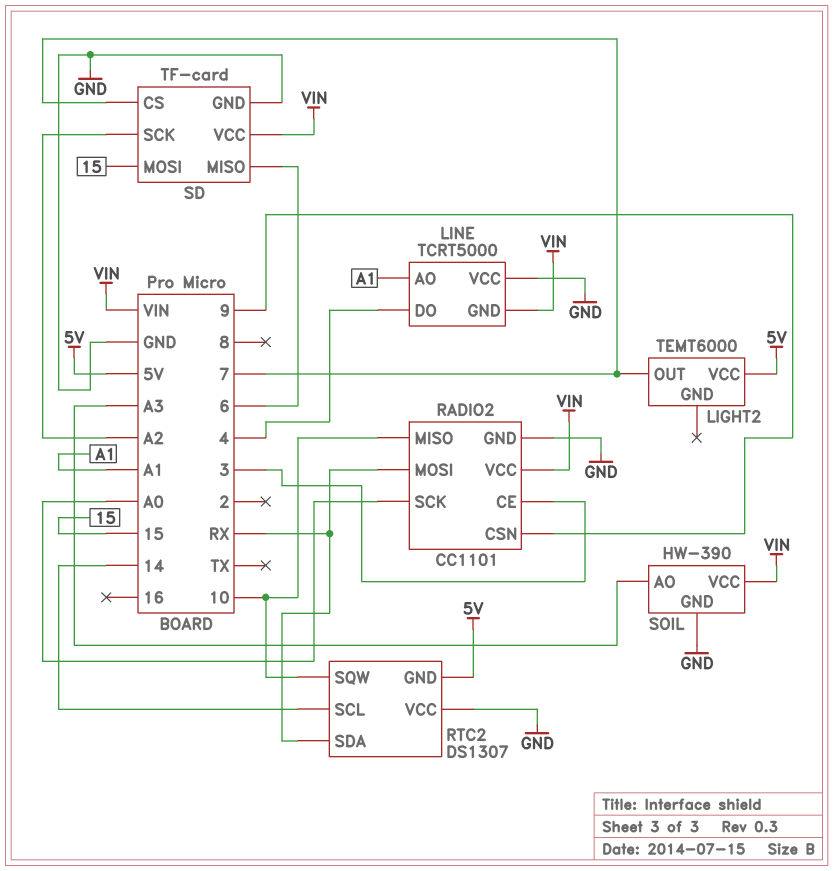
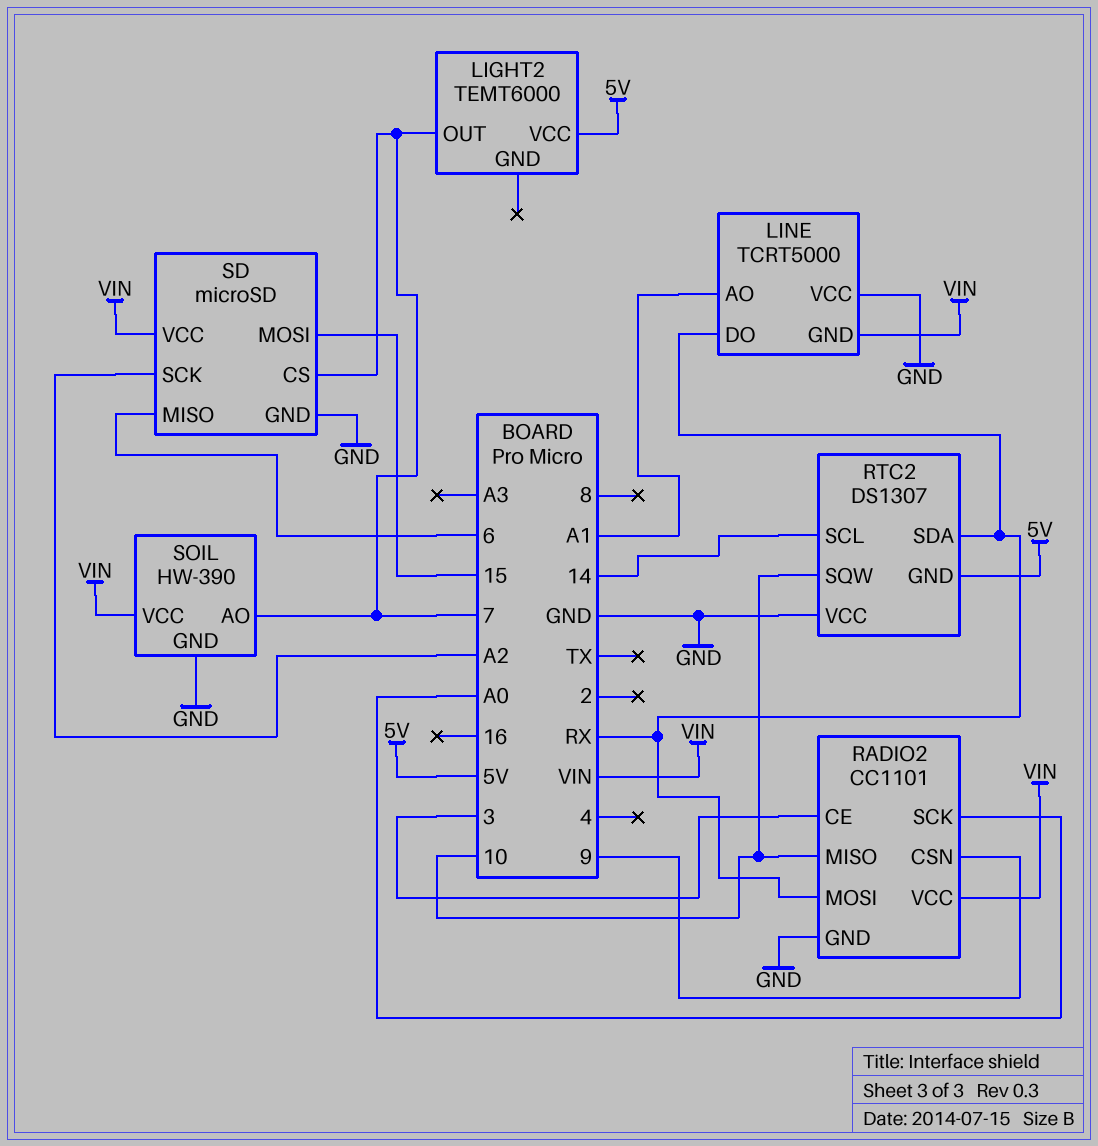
LINE pin DO: 4 -> RX
SD: TF-card -> microSD
SOIL pin AO: A3 -> 7

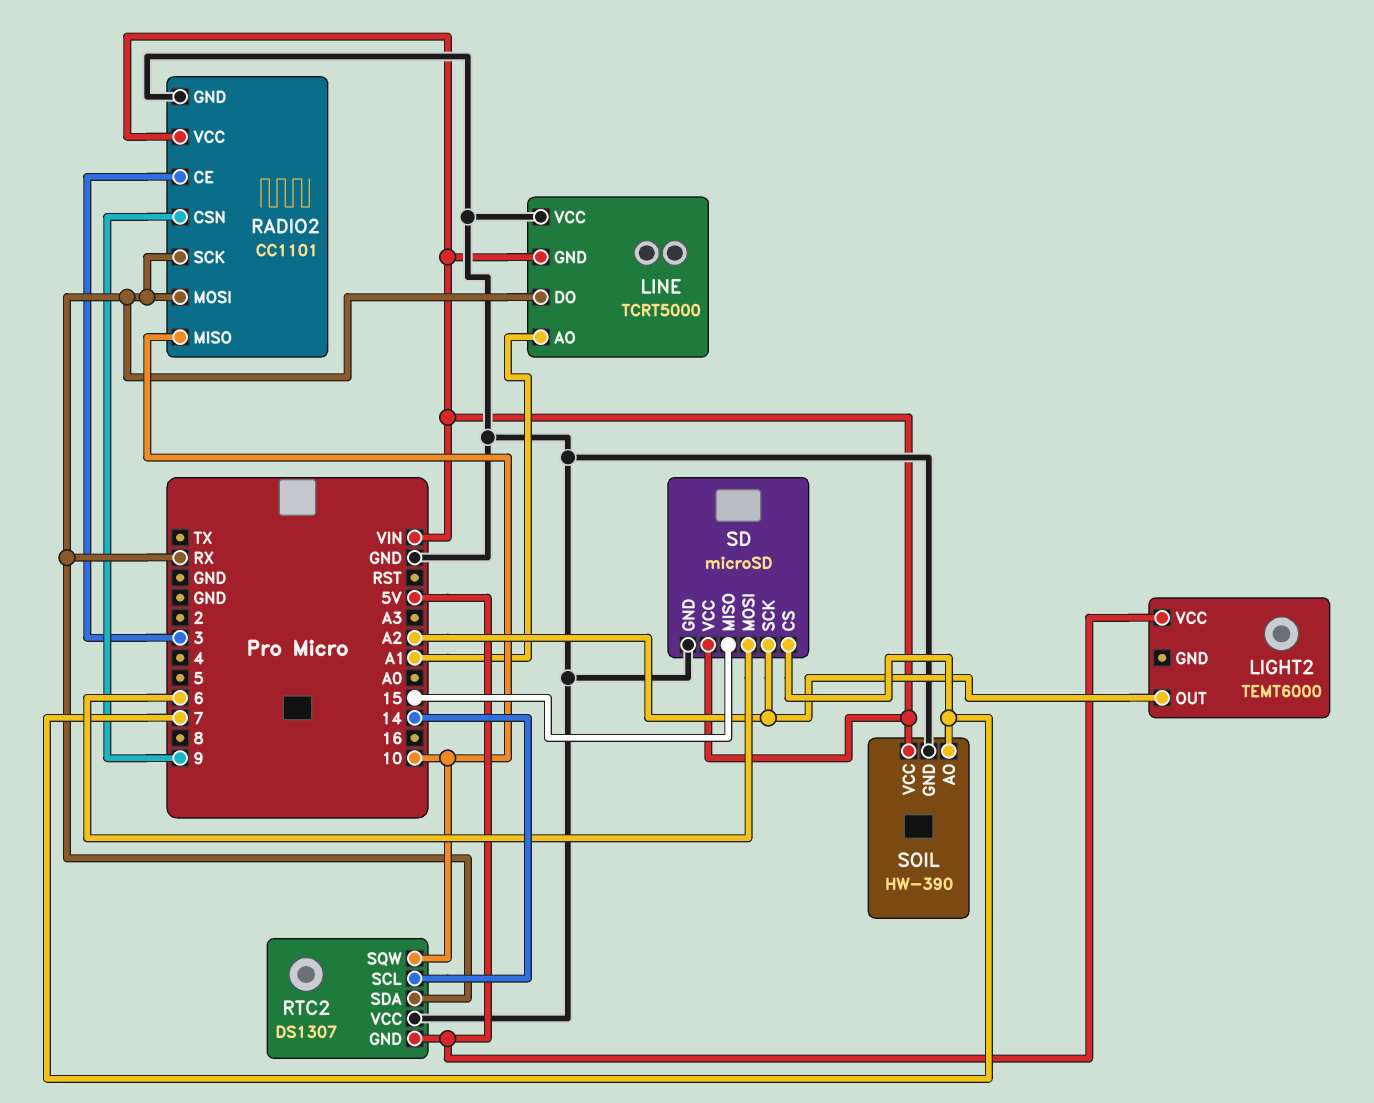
LIGHT2 pin OUT: 7 -> A2
RADIO2 pin SCK: A0 -> RX
SD pin MISO: 6 -> 15
SD pin MOSI: 15 -> 6

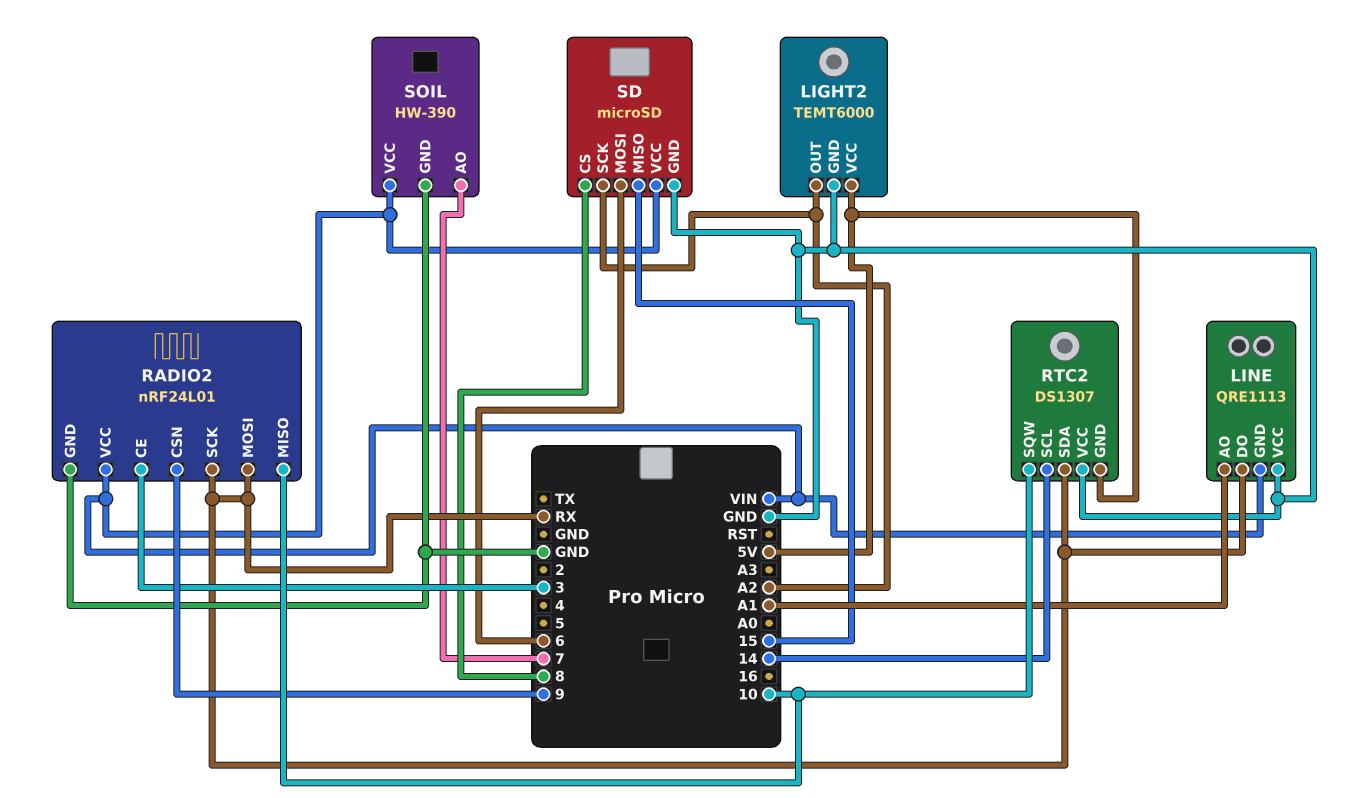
LIGHT2 pin GND: none -> GND
LINE: TCRT5000 -> QRE1113
RADIO2: CC1101 -> nRF24L01
SD pin CS: 7 -> 8

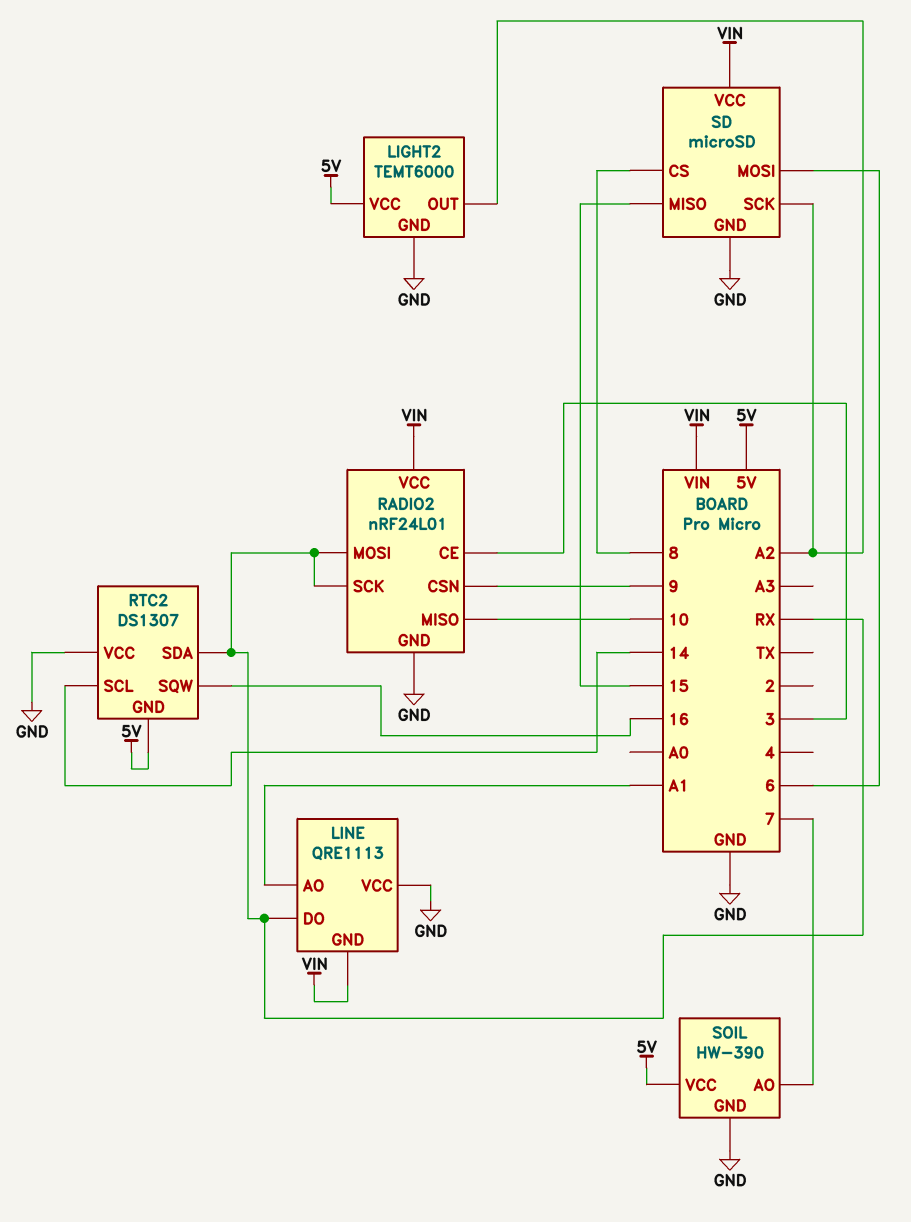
RTC2 pin SQW: 10 -> 16
SOIL pin VCC: VIN -> 5V

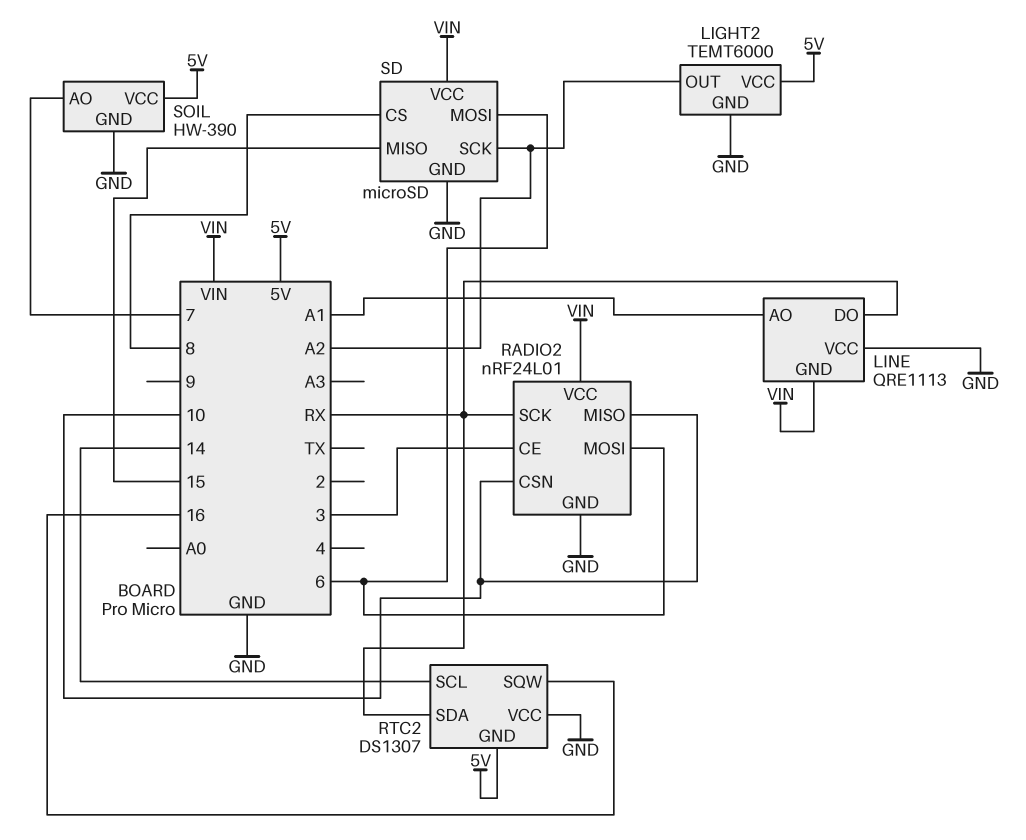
RADIO2 pin CSN: 9 -> 10
RADIO2 pin MOSI: RX -> 6

